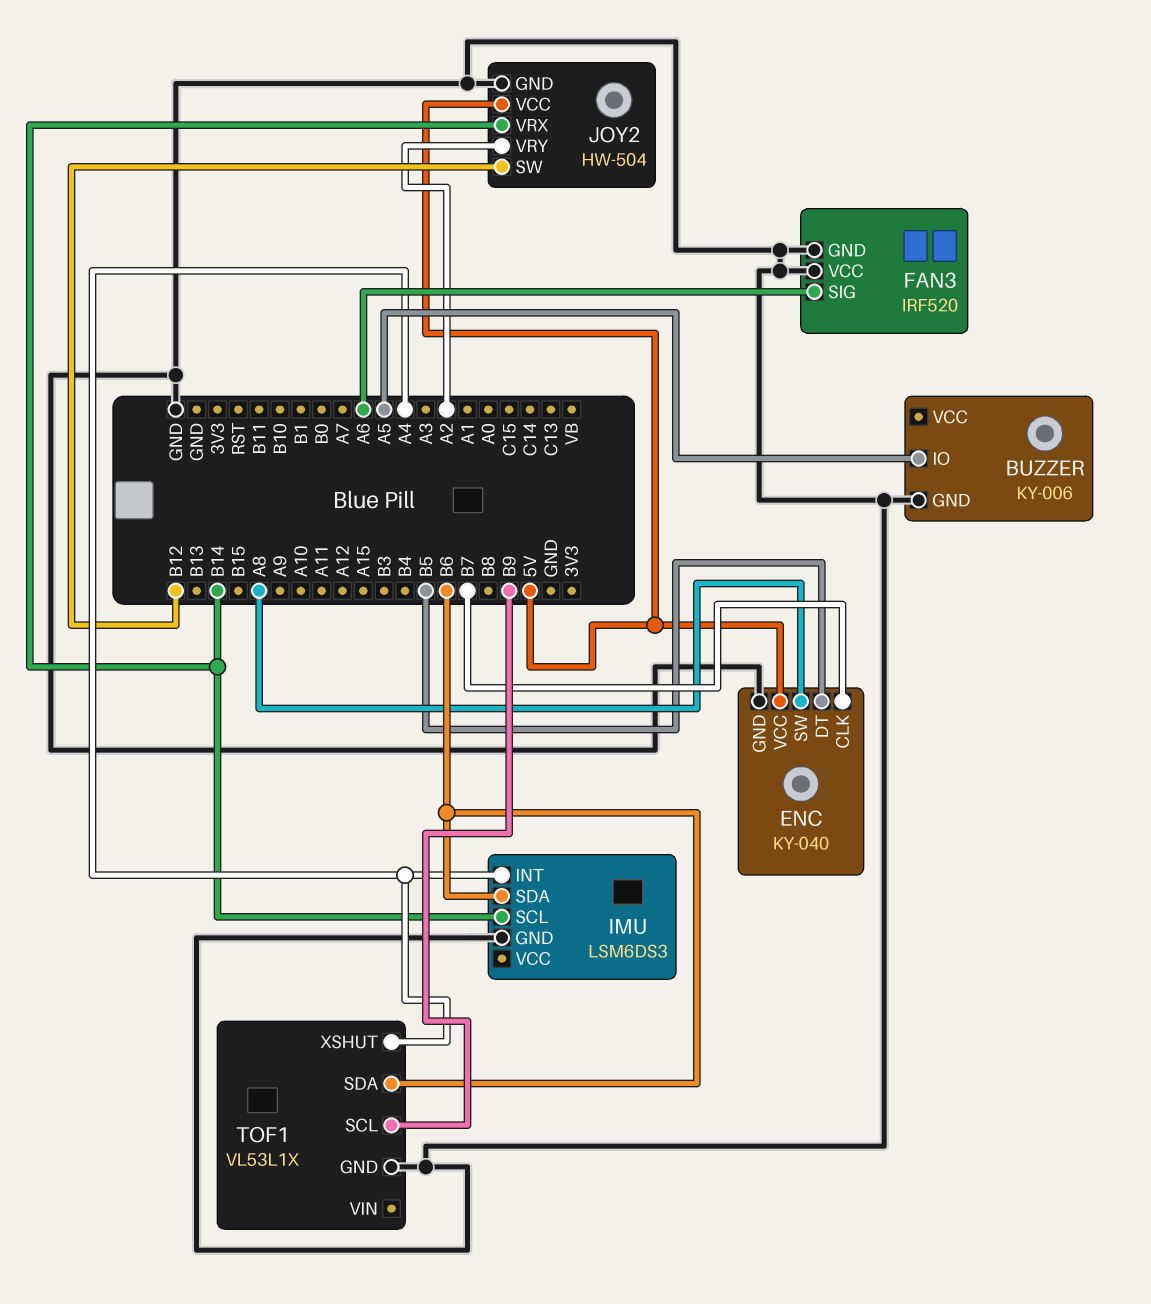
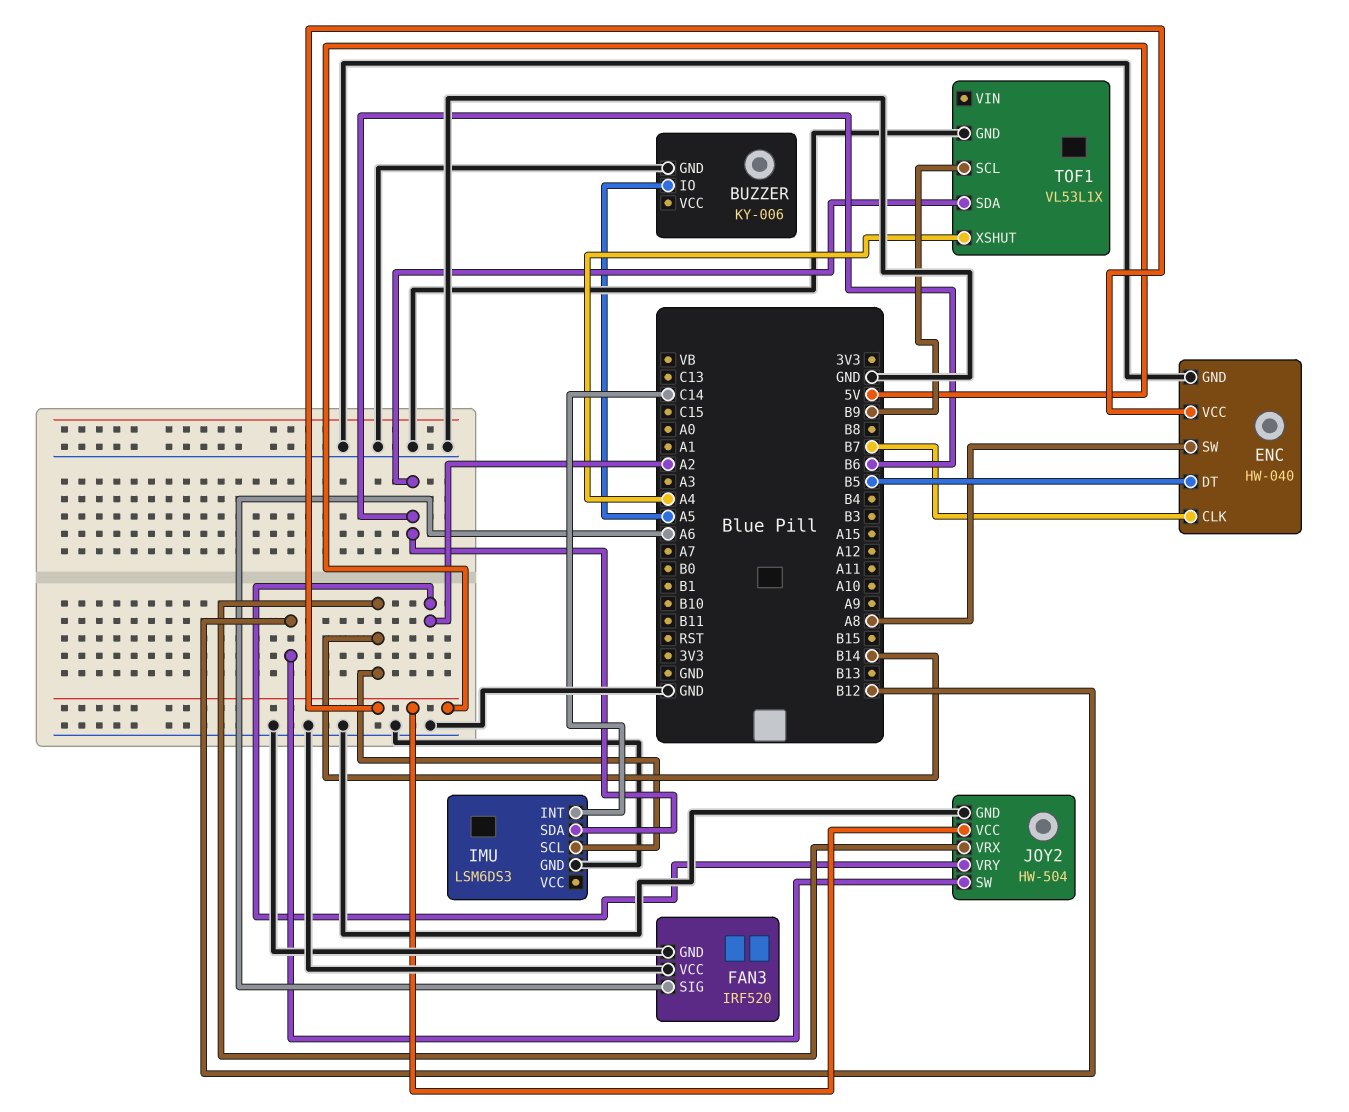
ENC: KY-040 -> HW-040
IMU pin INT: A4 -> C14

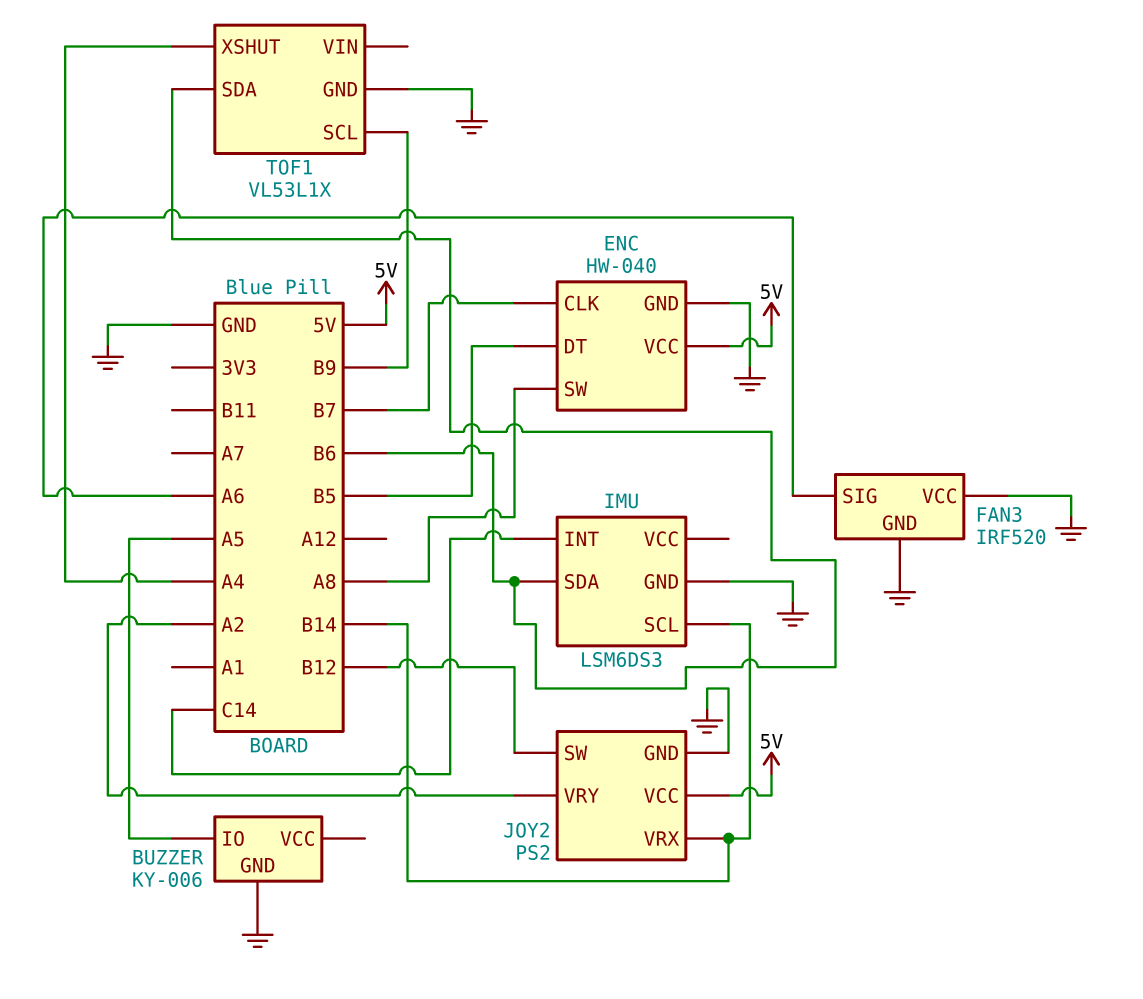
JOY2: HW-504 -> PS2

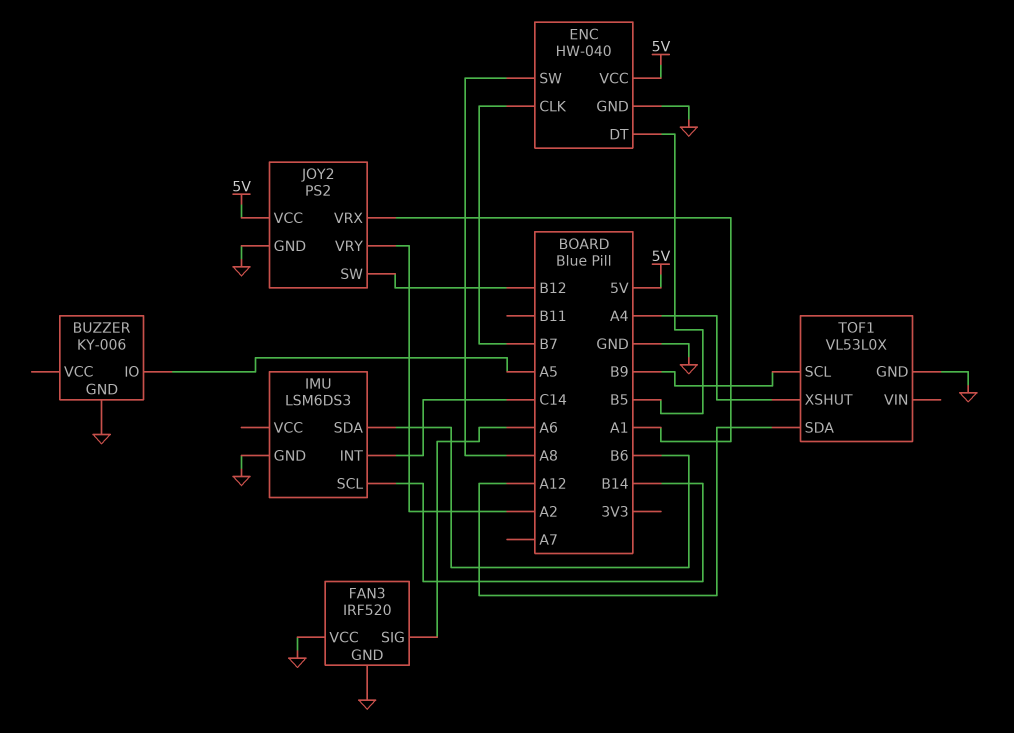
JOY2 pin VRX: B14 -> A1
TOF1: VL53L1X -> VL53L0X
TOF1 pin SDA: B6 -> A12

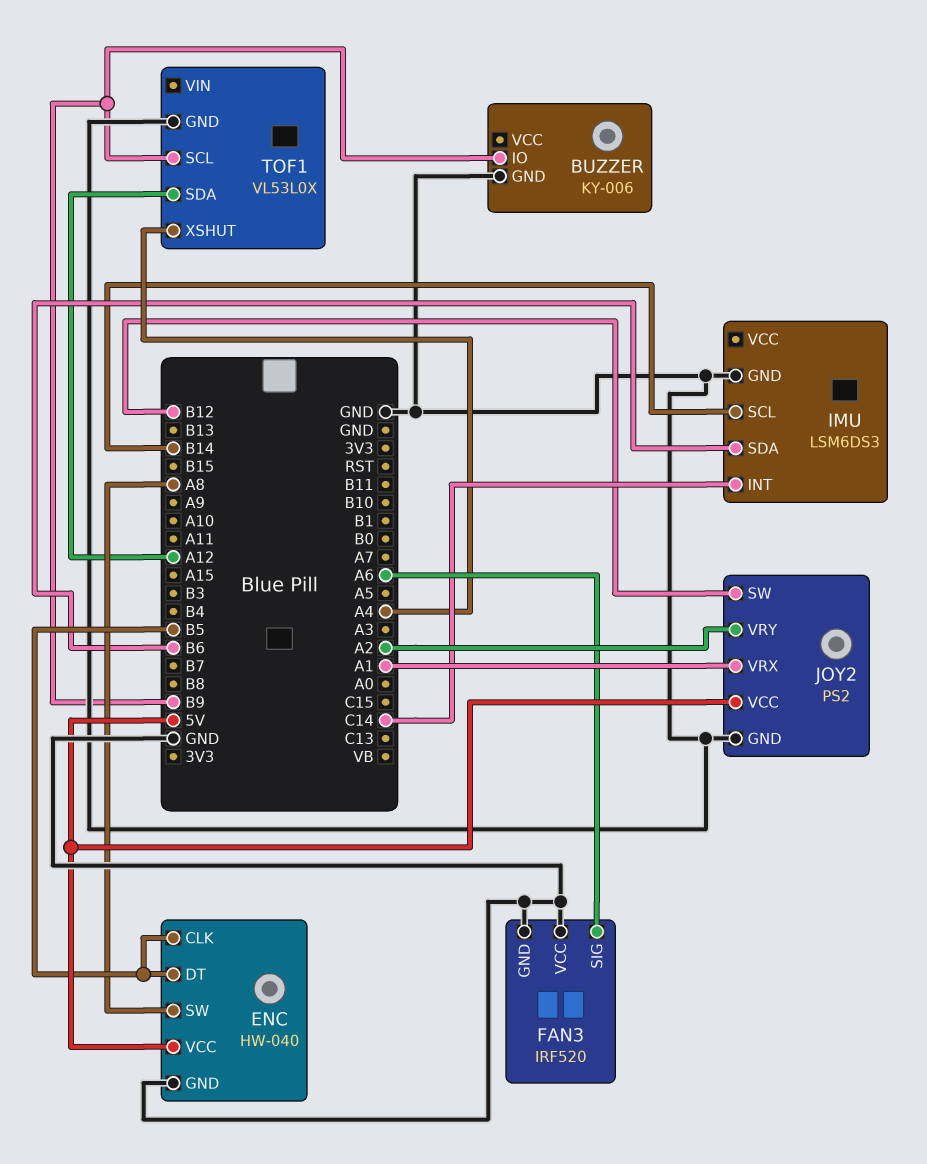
BUZZER pin IO: A5 -> B9
ENC pin CLK: B7 -> B5

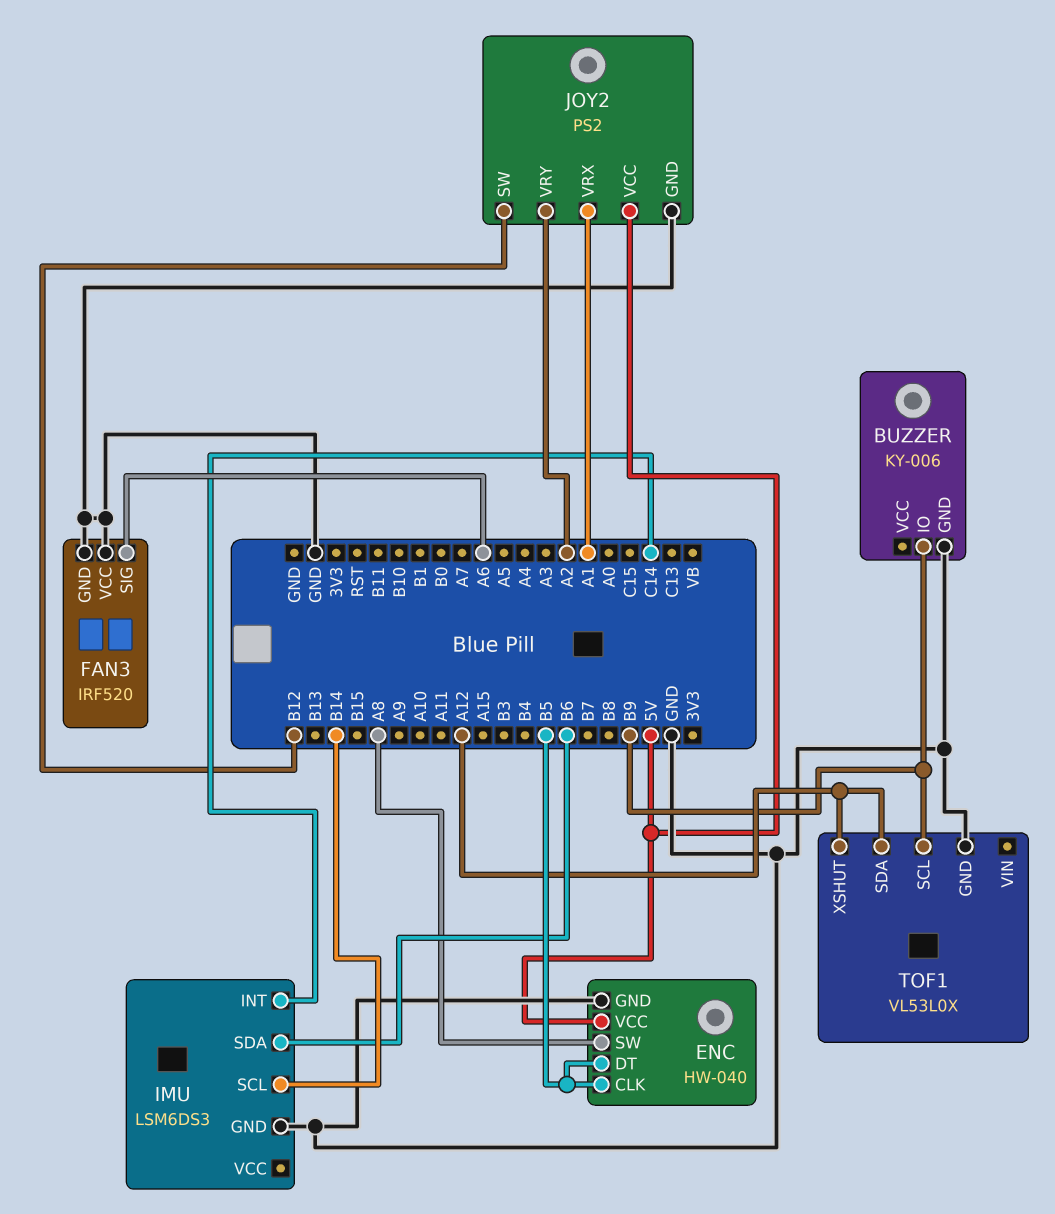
TOF1 pin XSHUT: A4 -> A12

